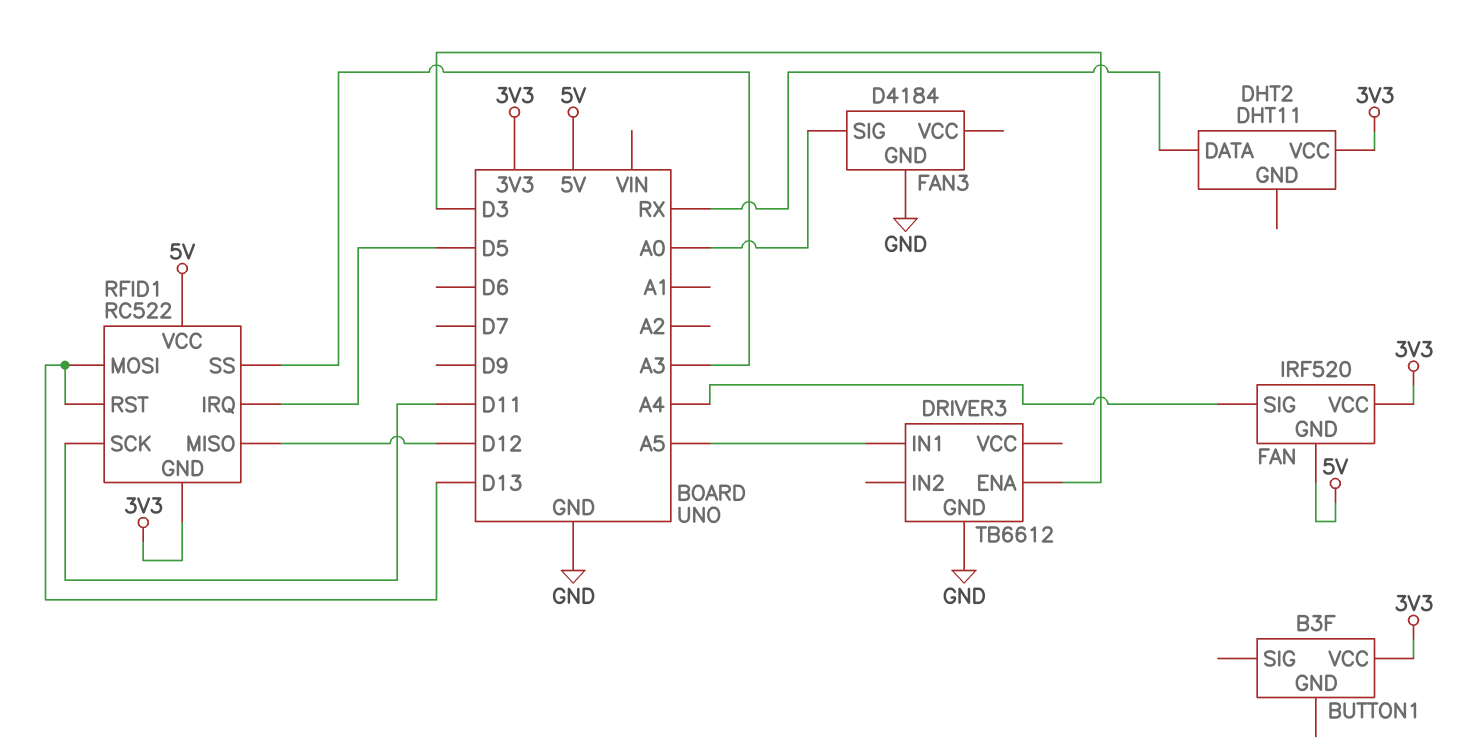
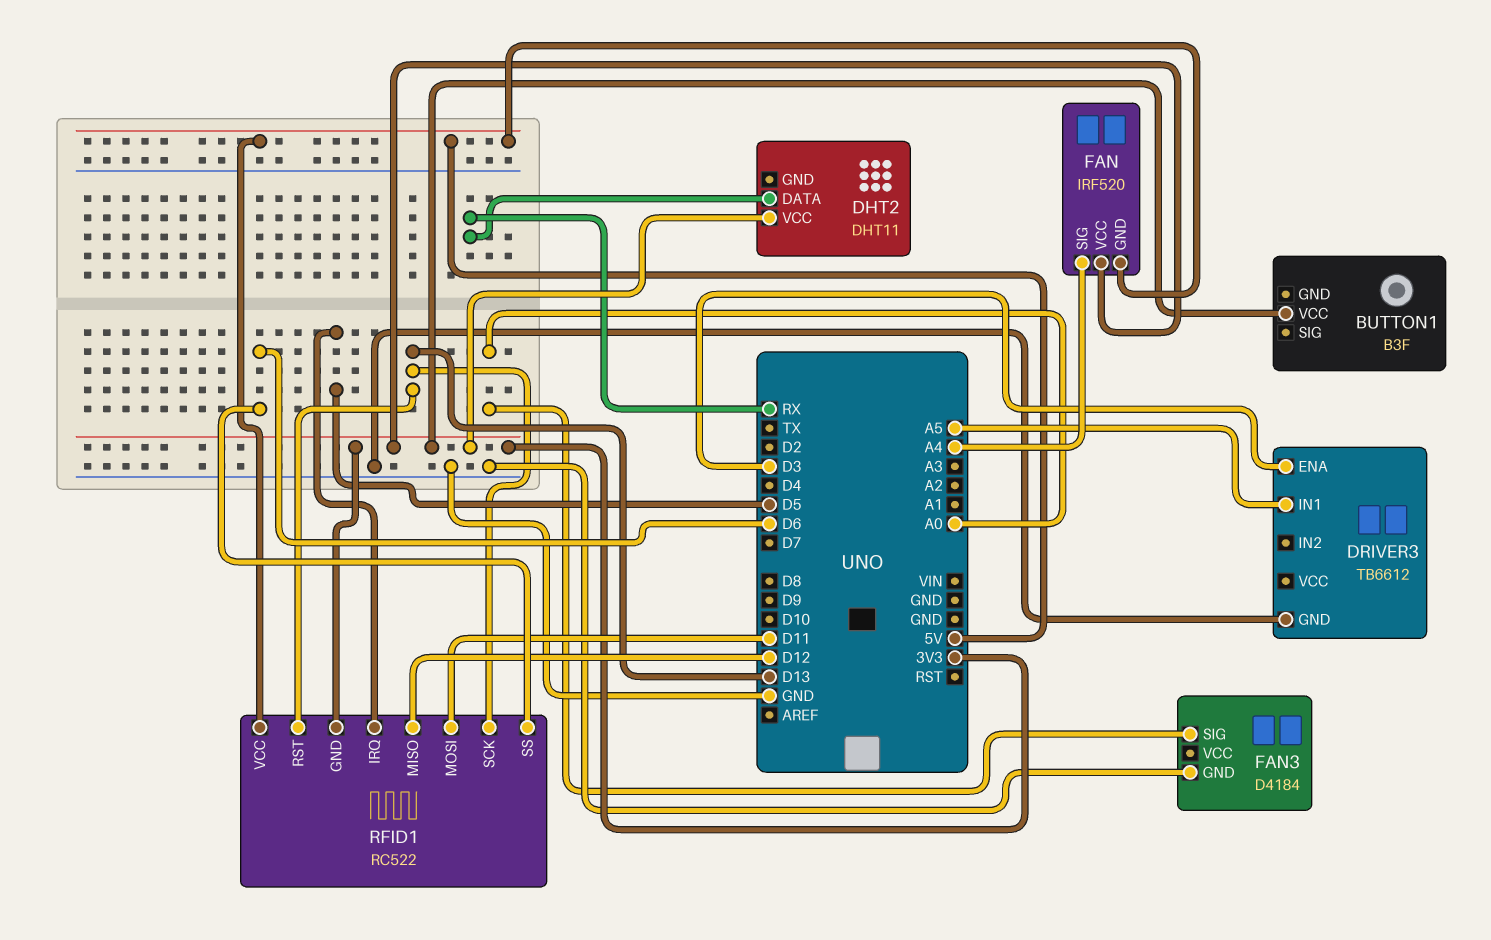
RFID1 pin MOSI: D13 -> D11
RFID1 pin SCK: D11 -> D13
RFID1 pin SS: A3 -> D6

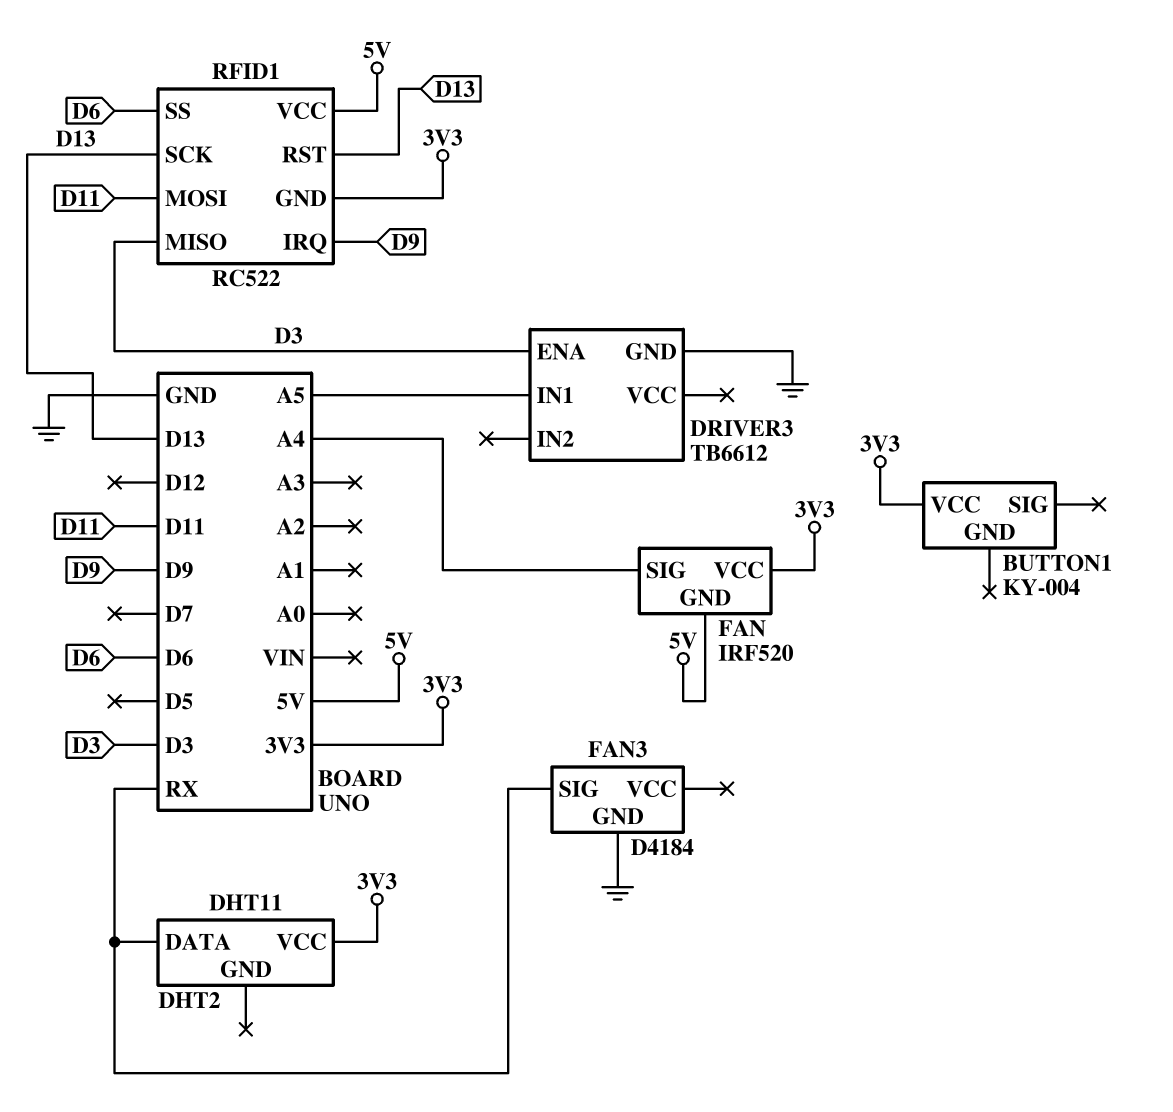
BUTTON1: B3F -> KY-004
FAN3 pin SIG: A0 -> RX
RFID1 pin IRQ: D5 -> D9
RFID1 pin MISO: D12 -> D3

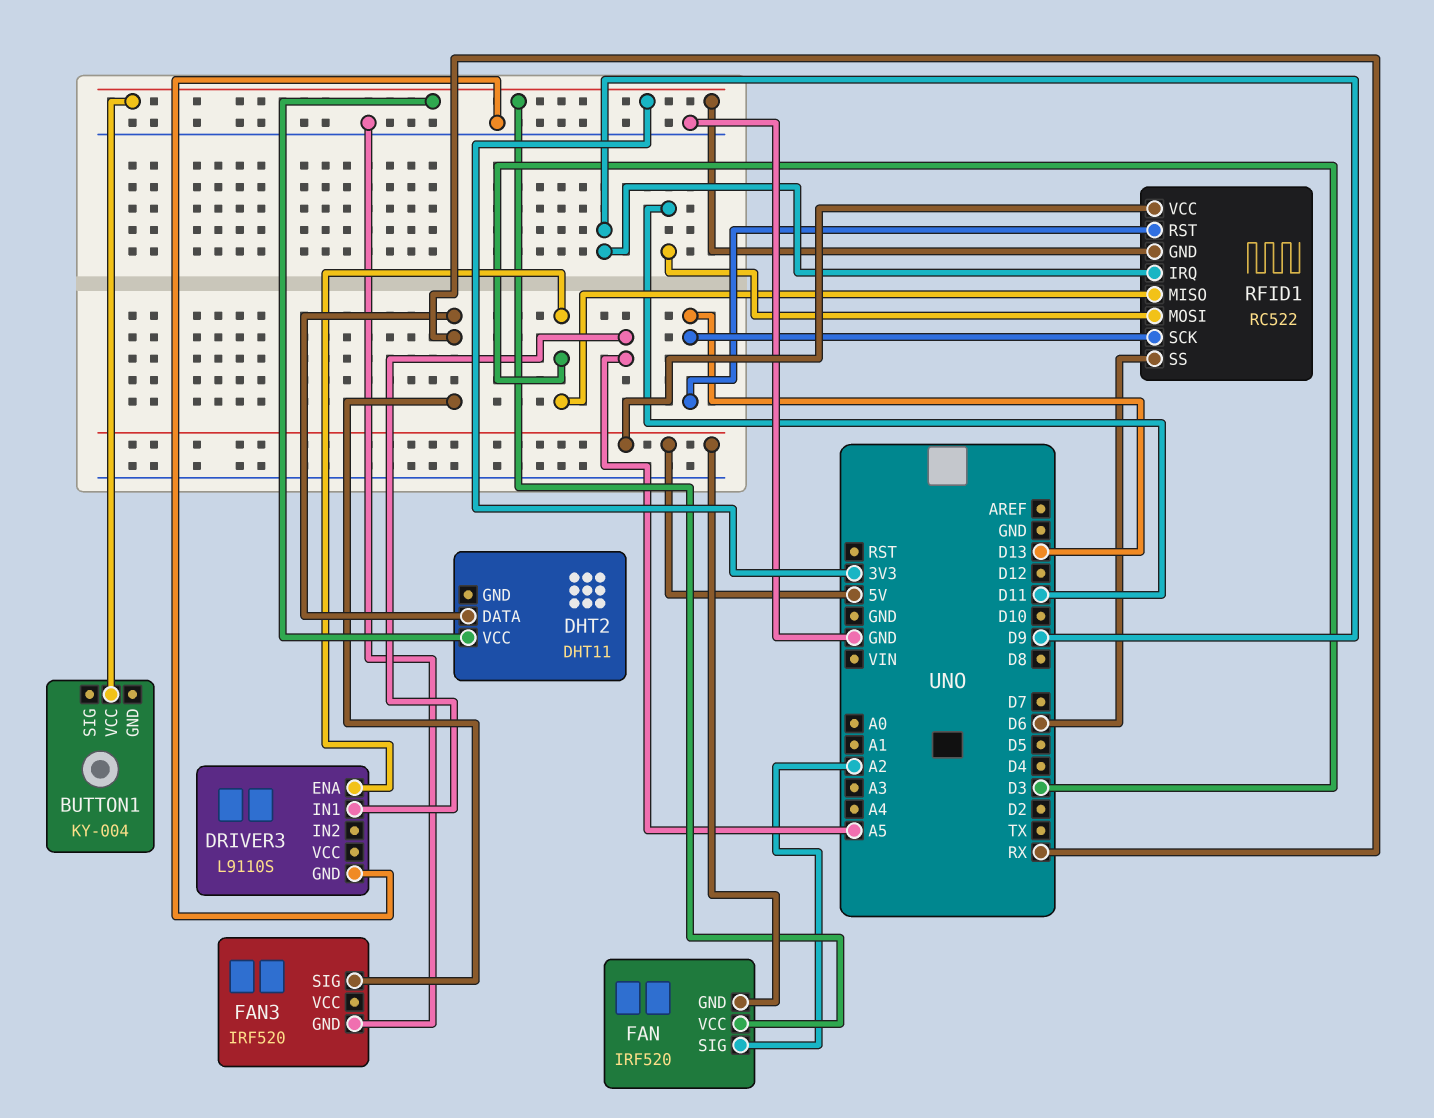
DRIVER3: TB6612 -> L9110S
FAN pin SIG: A4 -> A2
FAN3: D4184 -> IRF520

